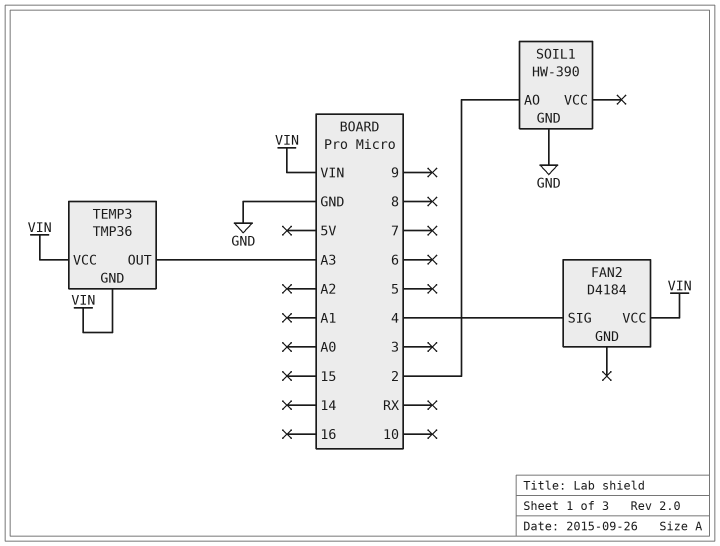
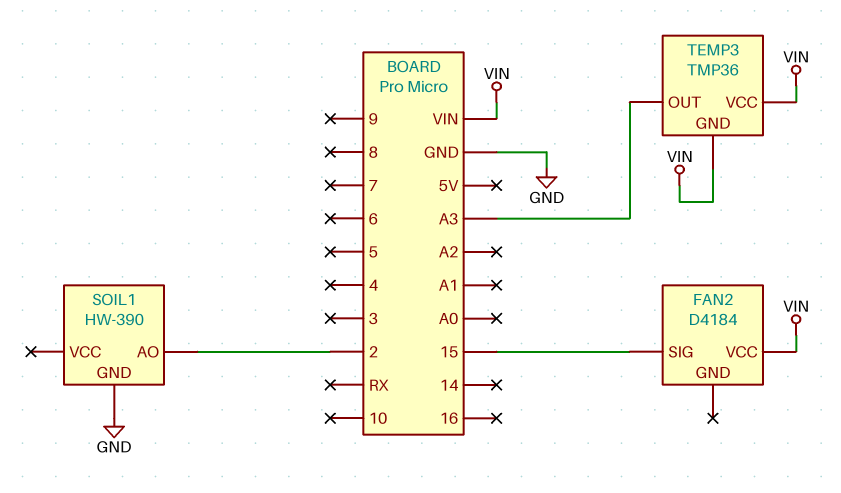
FAN2 pin SIG: 4 -> 15

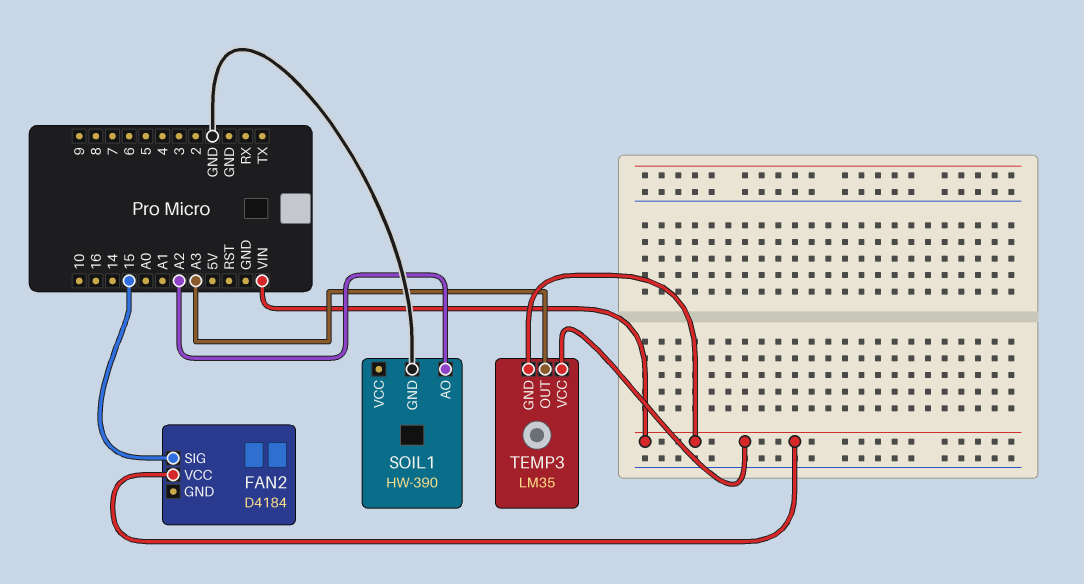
SOIL1 pin AO: 2 -> A2
TEMP3: TMP36 -> LM35

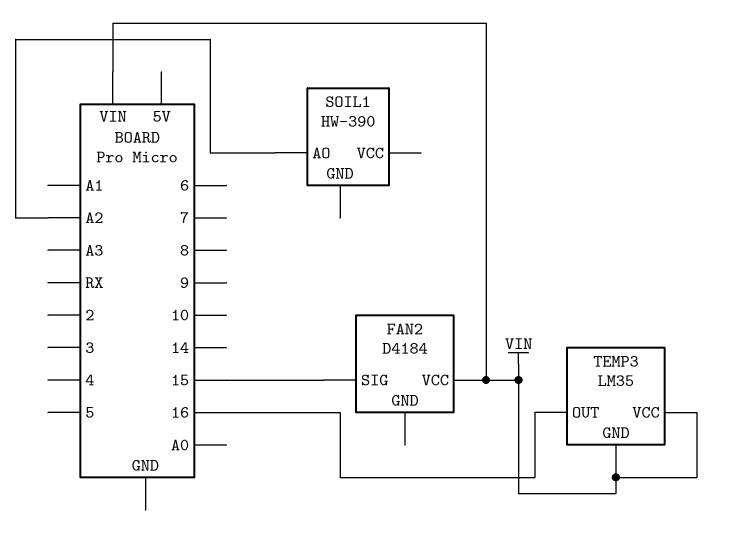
SOIL1 pin GND: GND -> none
TEMP3 pin OUT: A3 -> 16

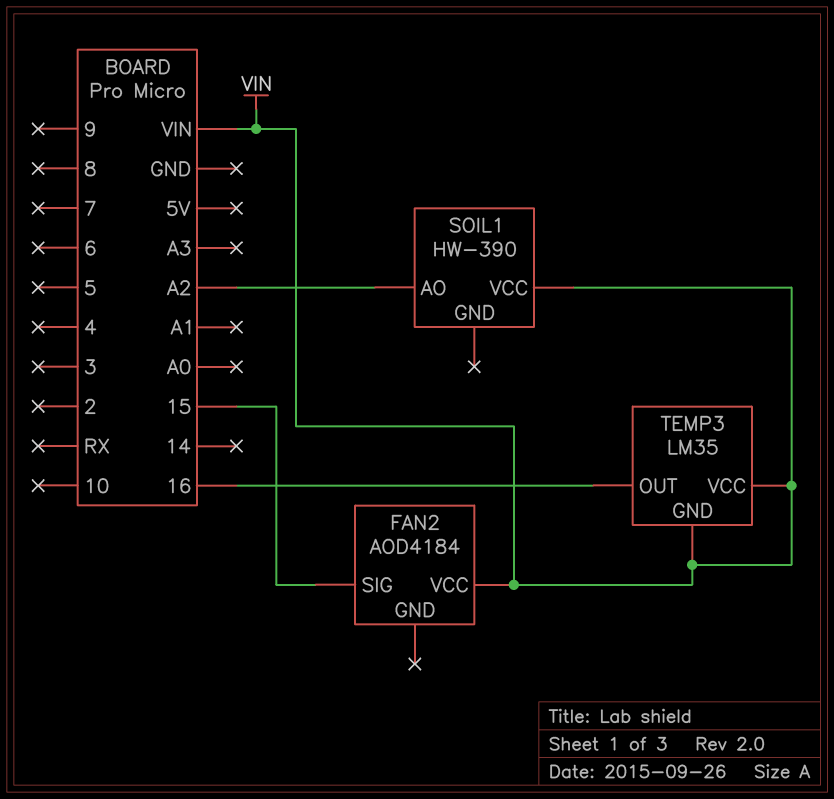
FAN2: D4184 -> AOD4184
SOIL1 pin VCC: none -> VIN

